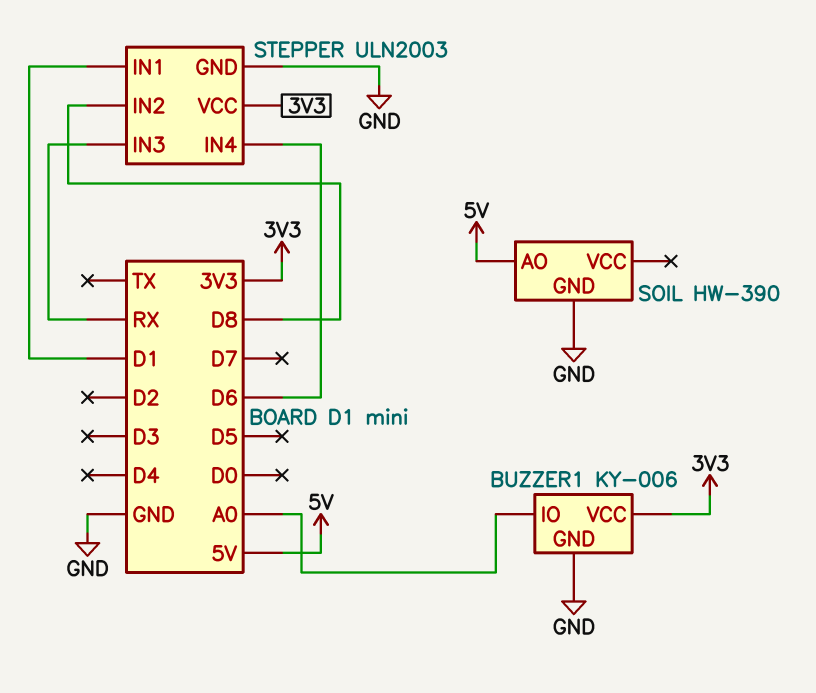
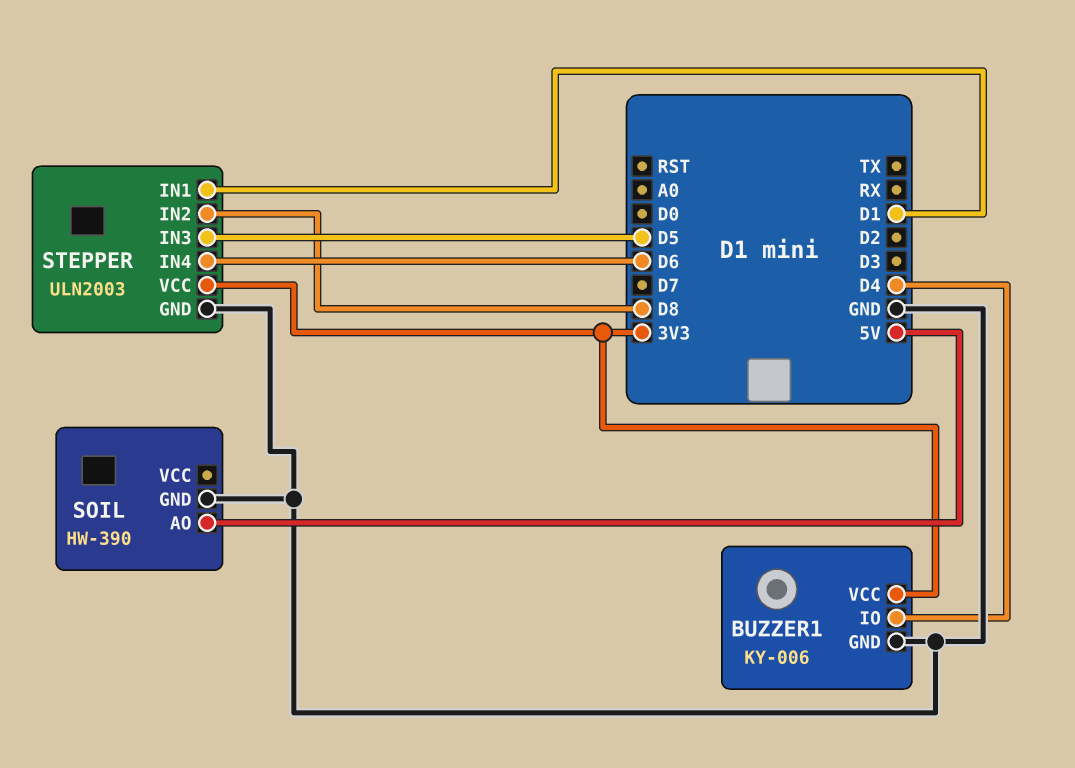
BUZZER1 pin IO: A0 -> D4
STEPPER pin IN3: RX -> D5

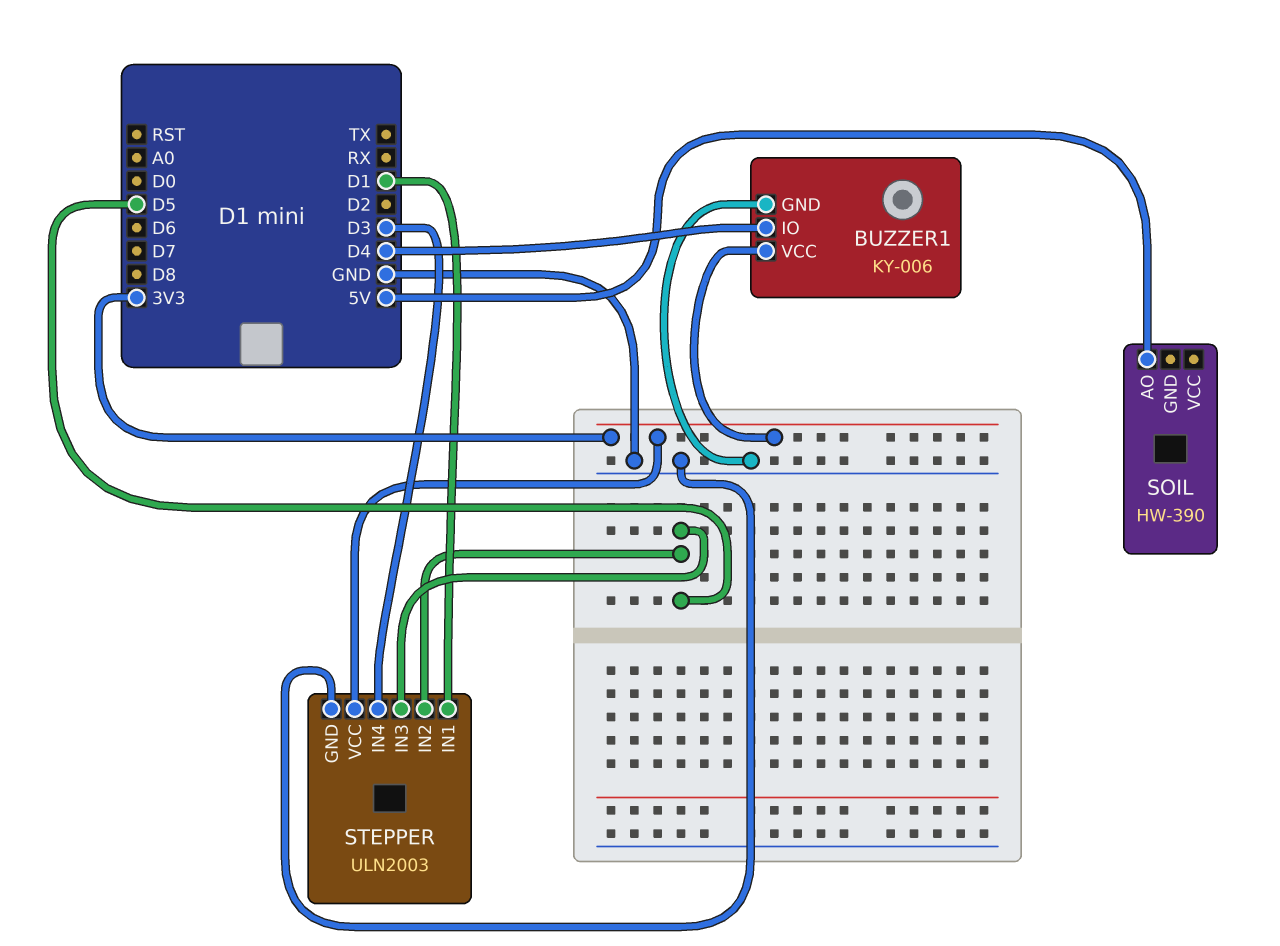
SOIL pin GND: GND -> none
STEPPER pin IN2: D8 -> D5
STEPPER pin IN4: D6 -> D3

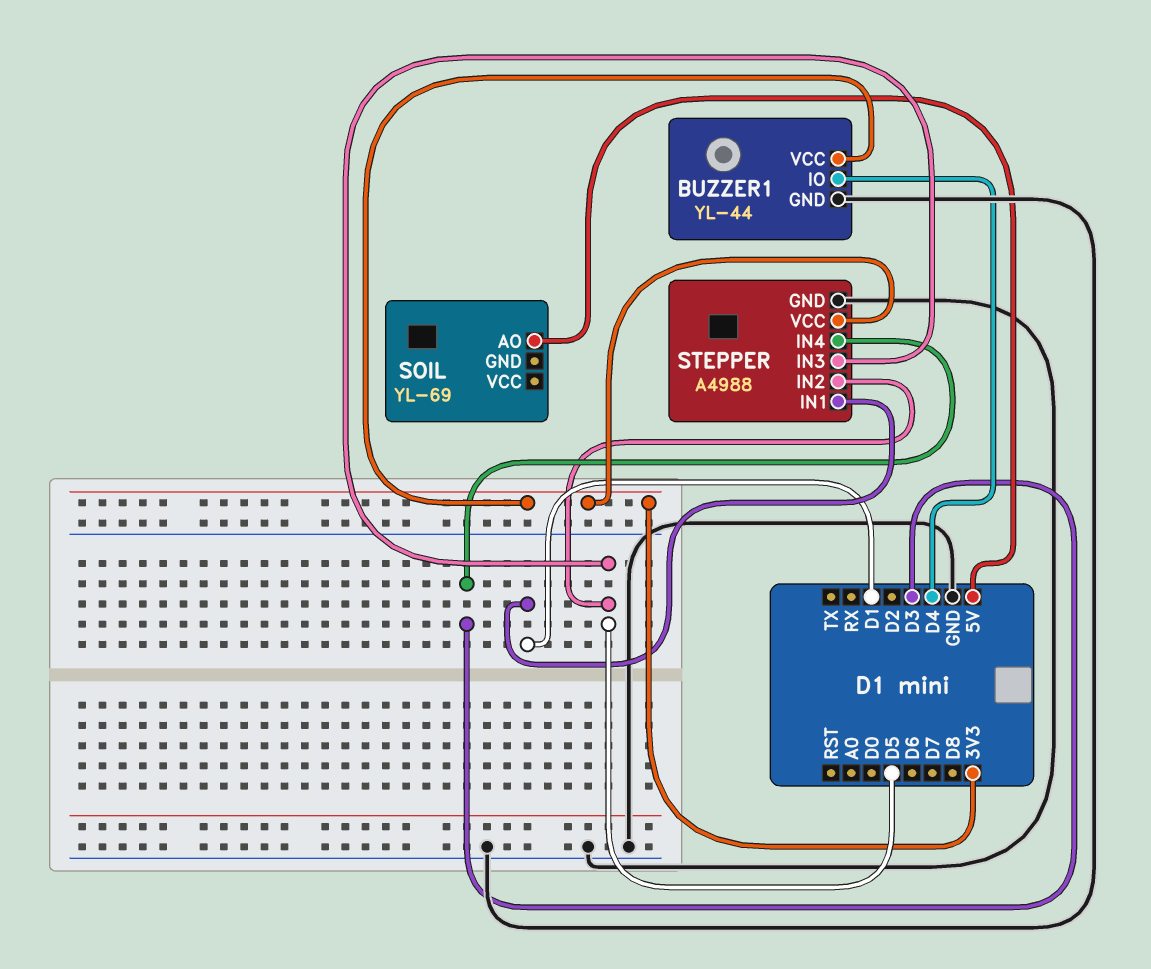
BUZZER1: KY-006 -> YL-44
SOIL: HW-390 -> YL-69
STEPPER: ULN2003 -> A4988

